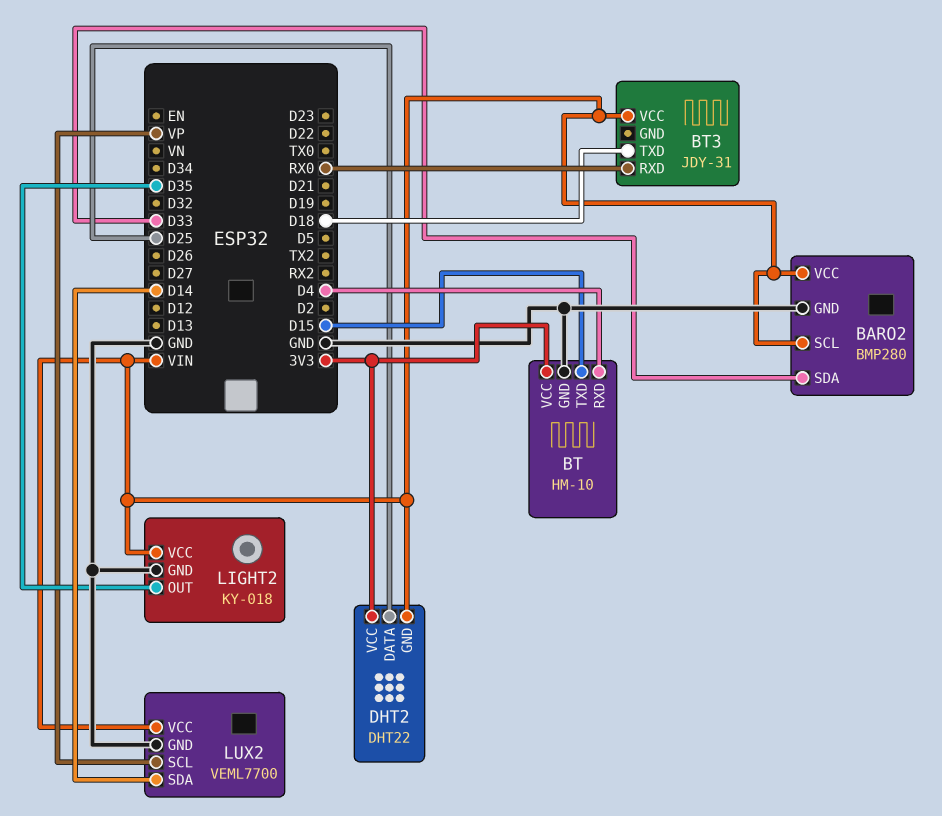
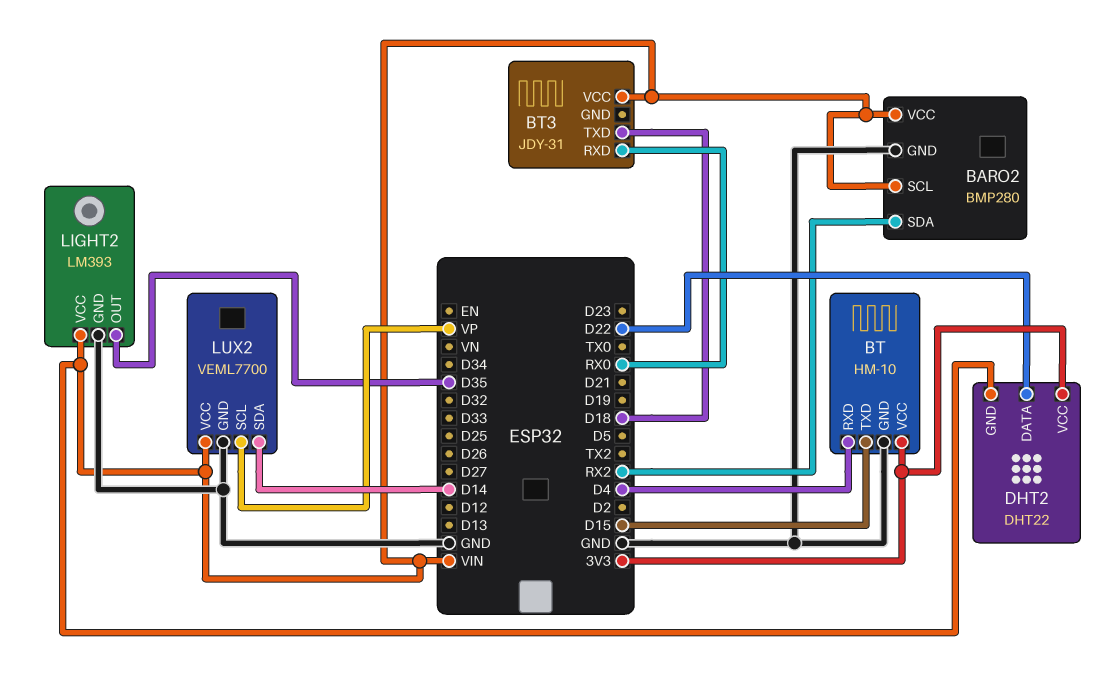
BARO2 pin SDA: D33 -> RX2
DHT2 pin DATA: D25 -> D22
LIGHT2: KY-018 -> LM393

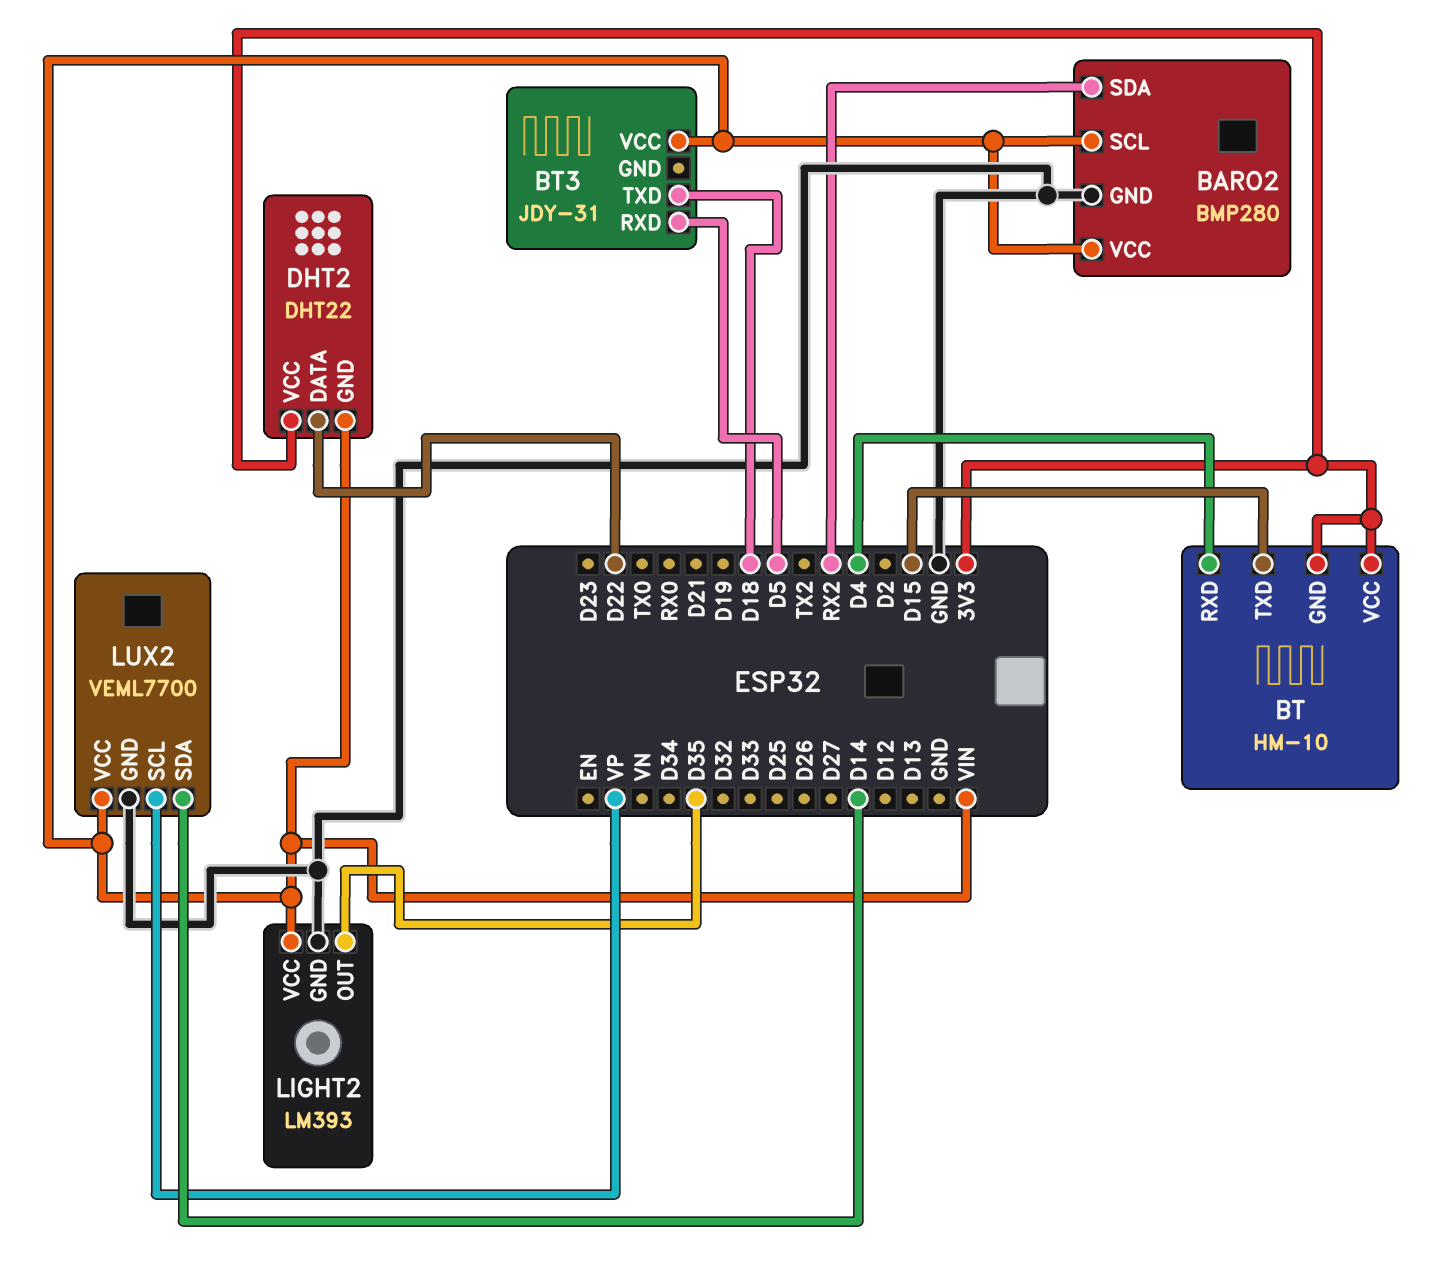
BT pin GND: GND -> 3V3
BT3 pin RXD: RX0 -> D5

